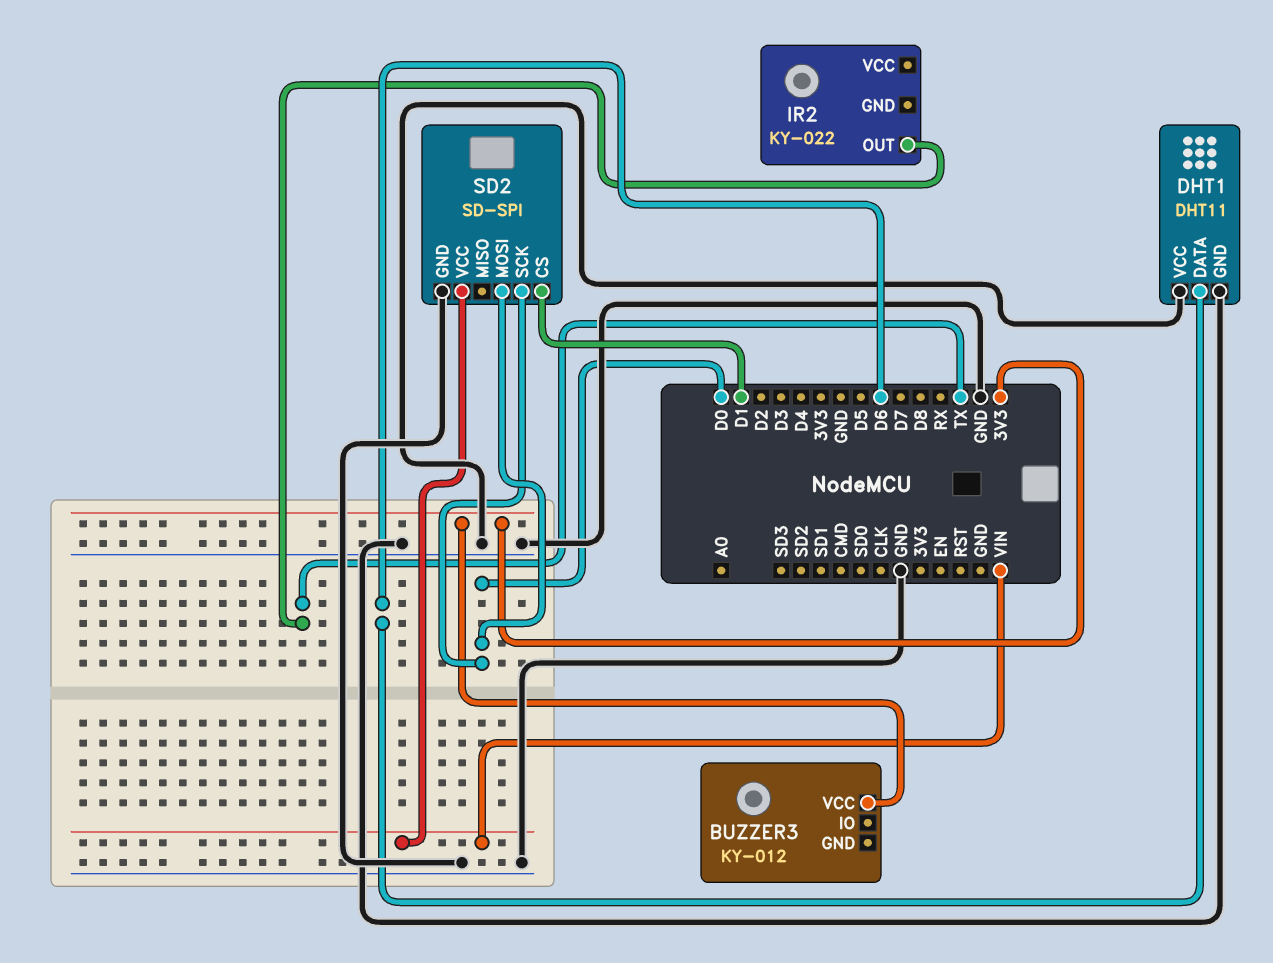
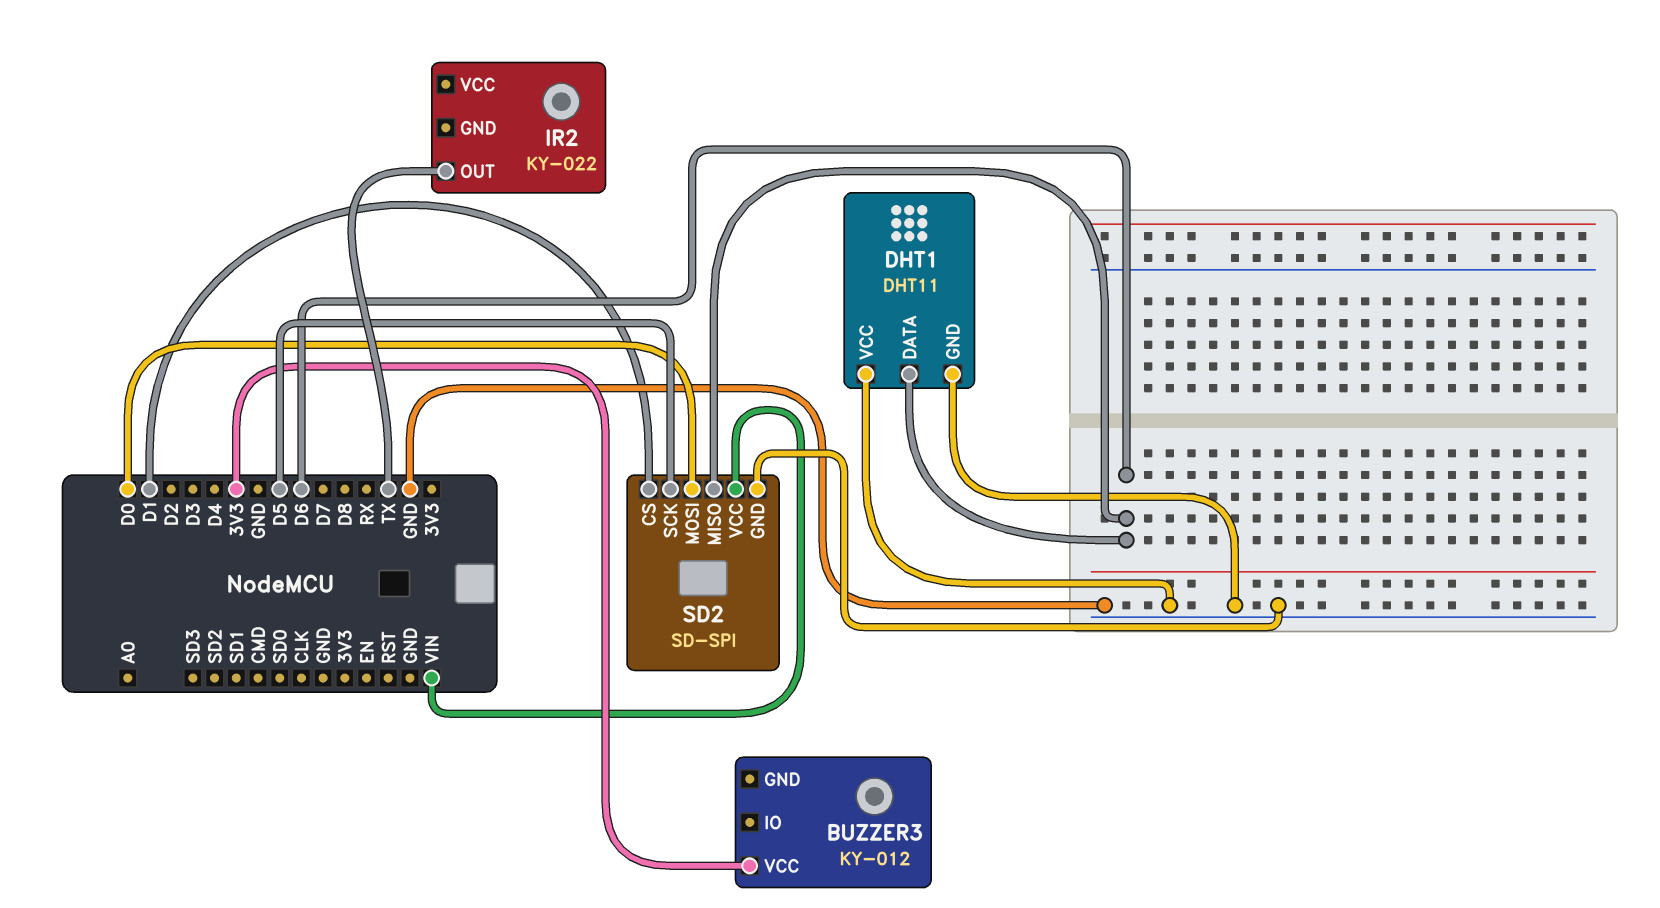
SD2 pin MISO: none -> D6
SD2 pin SCK: D0 -> D5

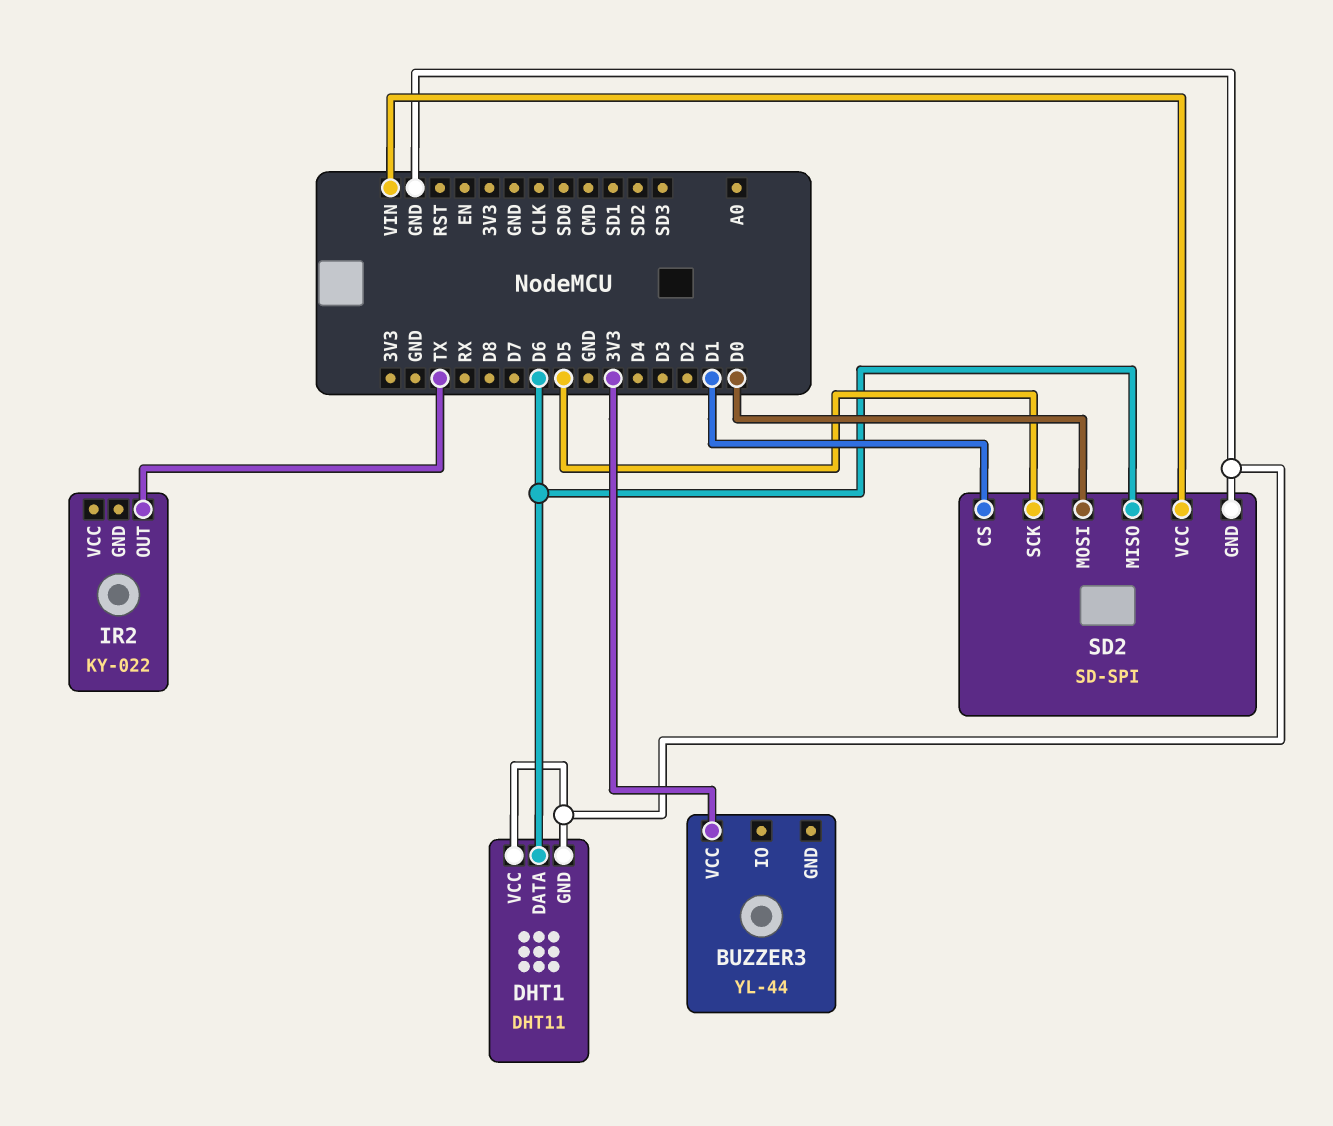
BUZZER3: KY-012 -> YL-44

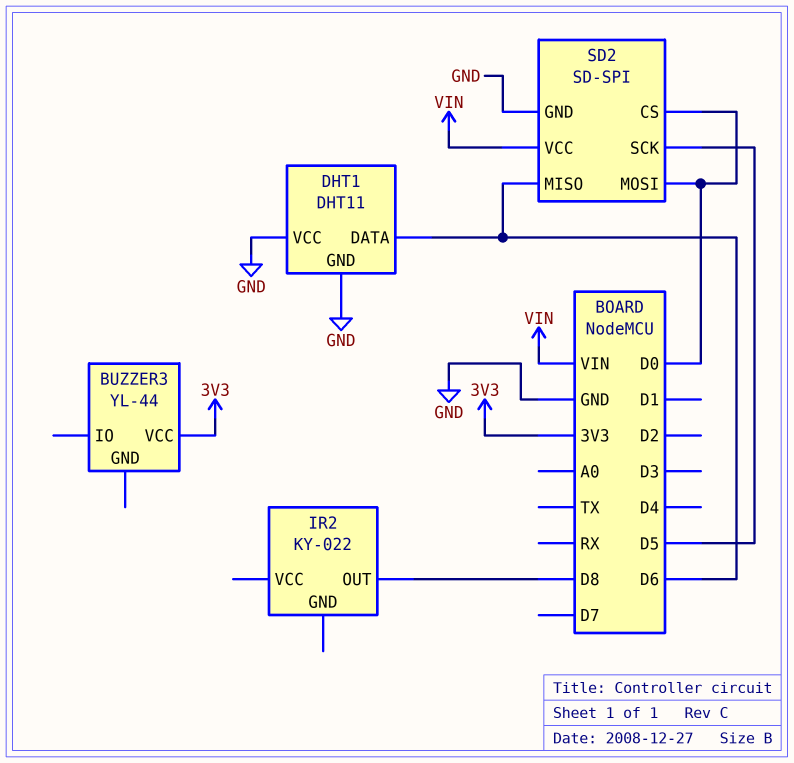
IR2 pin OUT: TX -> D8
SD2 pin CS: D1 -> D0

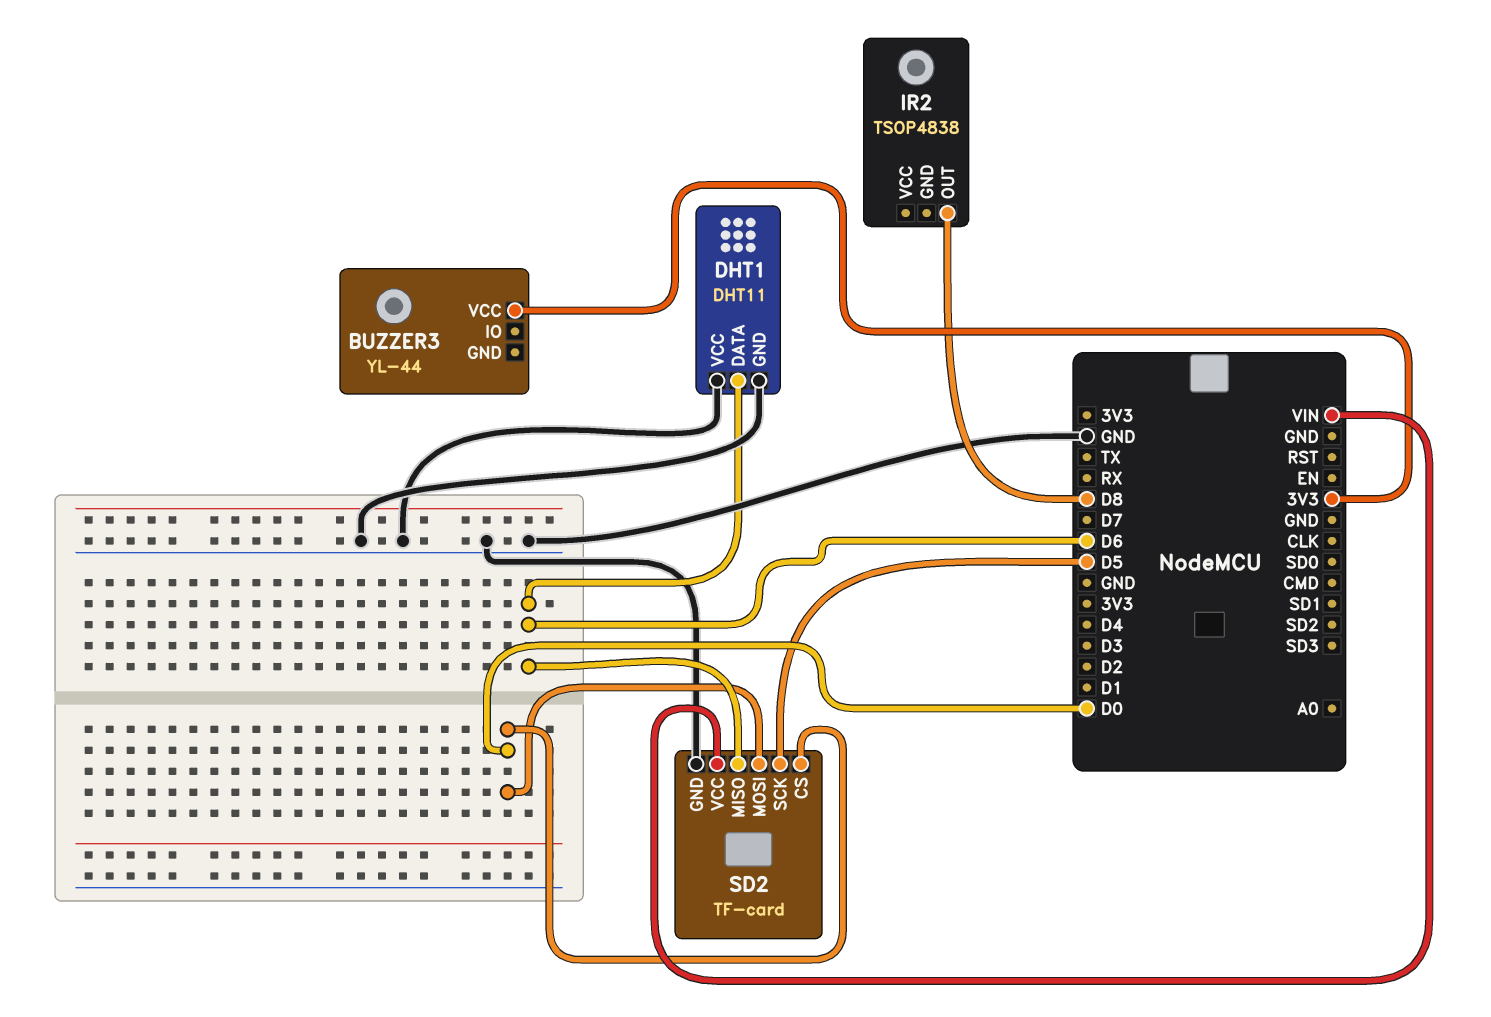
IR2: KY-022 -> TSOP4838
SD2: SD-SPI -> TF-card

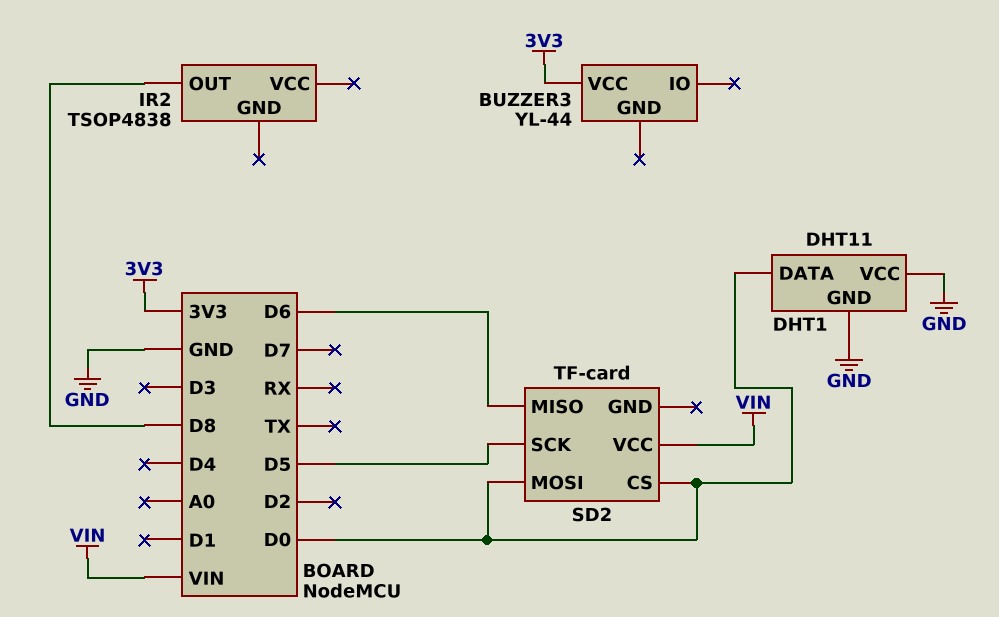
DHT1 pin DATA: D6 -> D0
SD2 pin GND: GND -> none

